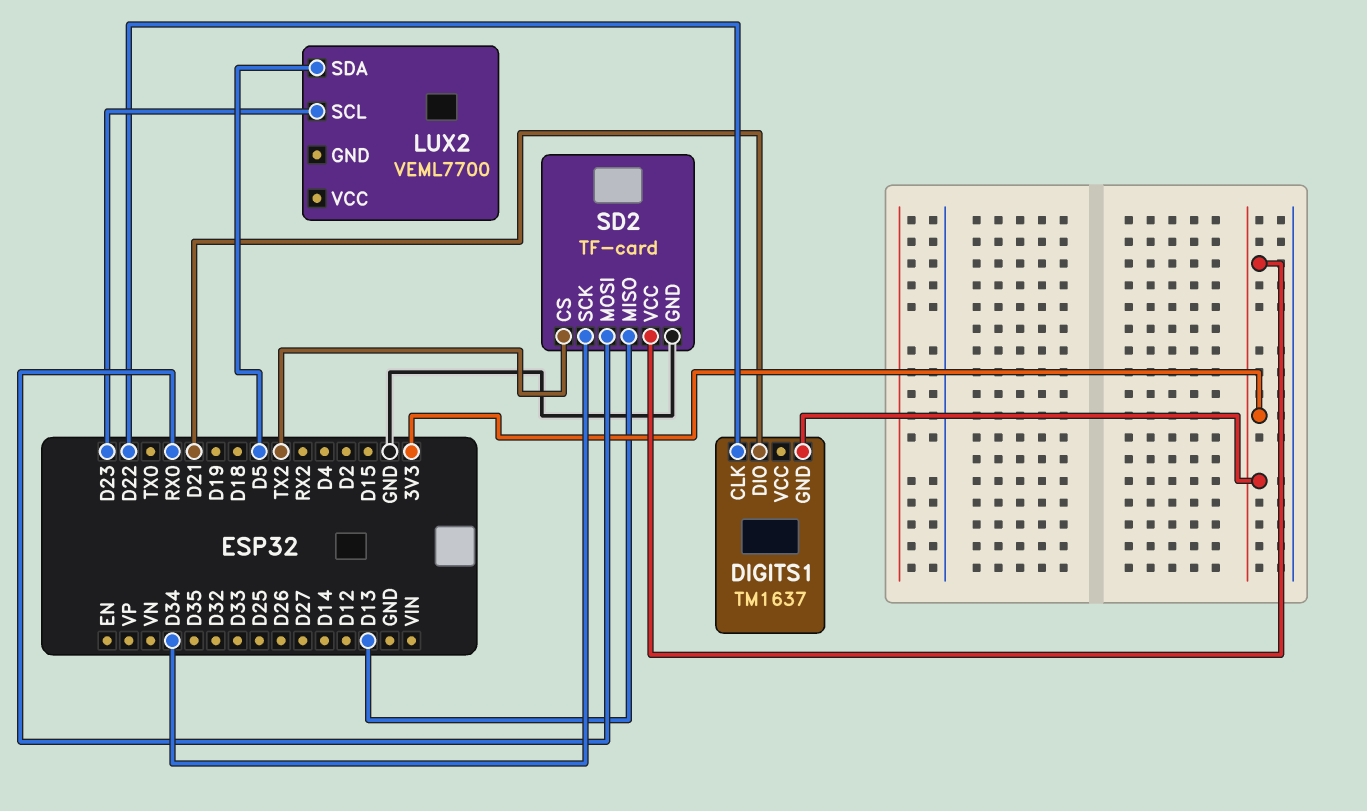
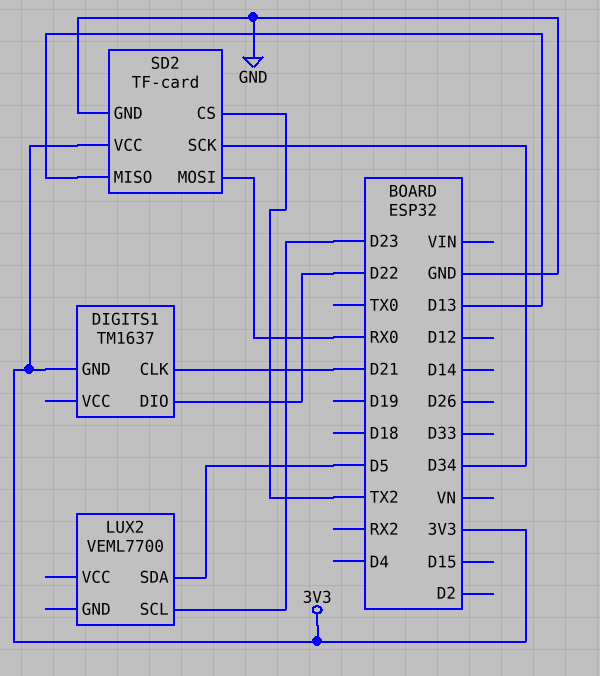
DIGITS1 pin CLK: D22 -> D21
DIGITS1 pin DIO: D21 -> D22

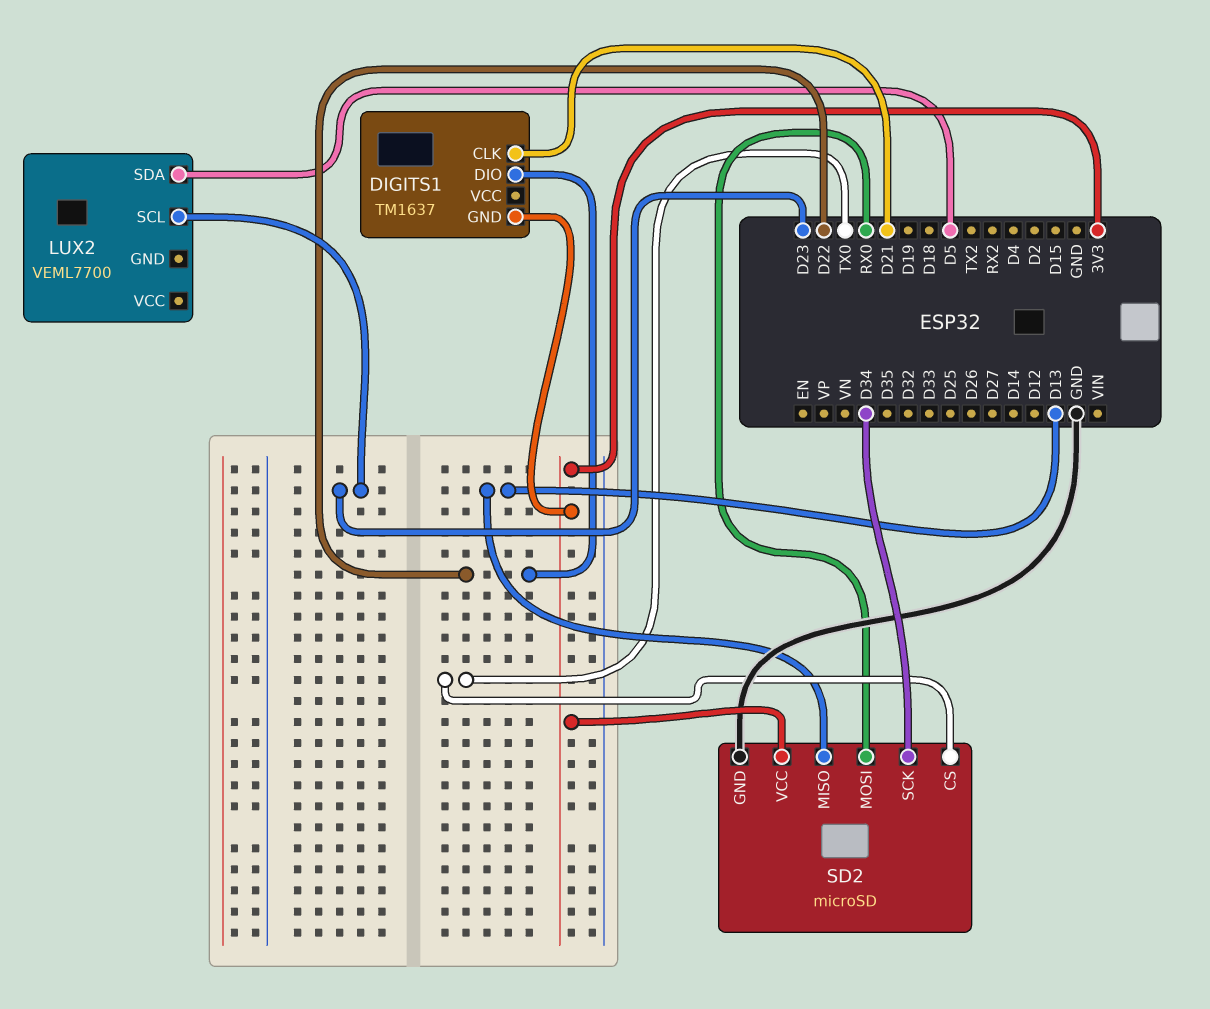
SD2: TF-card -> microSD
SD2 pin CS: TX2 -> TX0

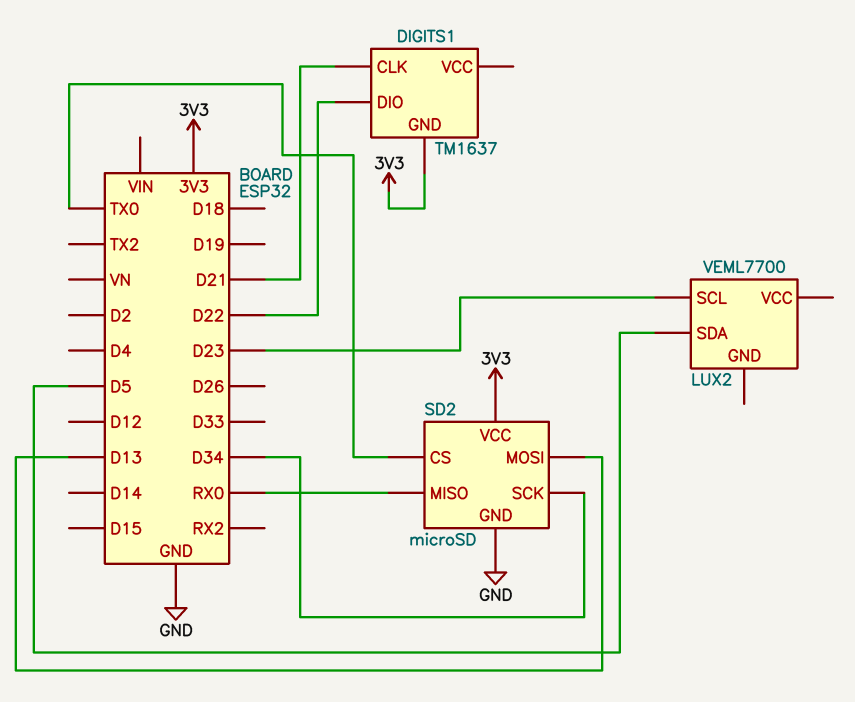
SD2 pin MISO: D13 -> RX0
SD2 pin MOSI: RX0 -> D13

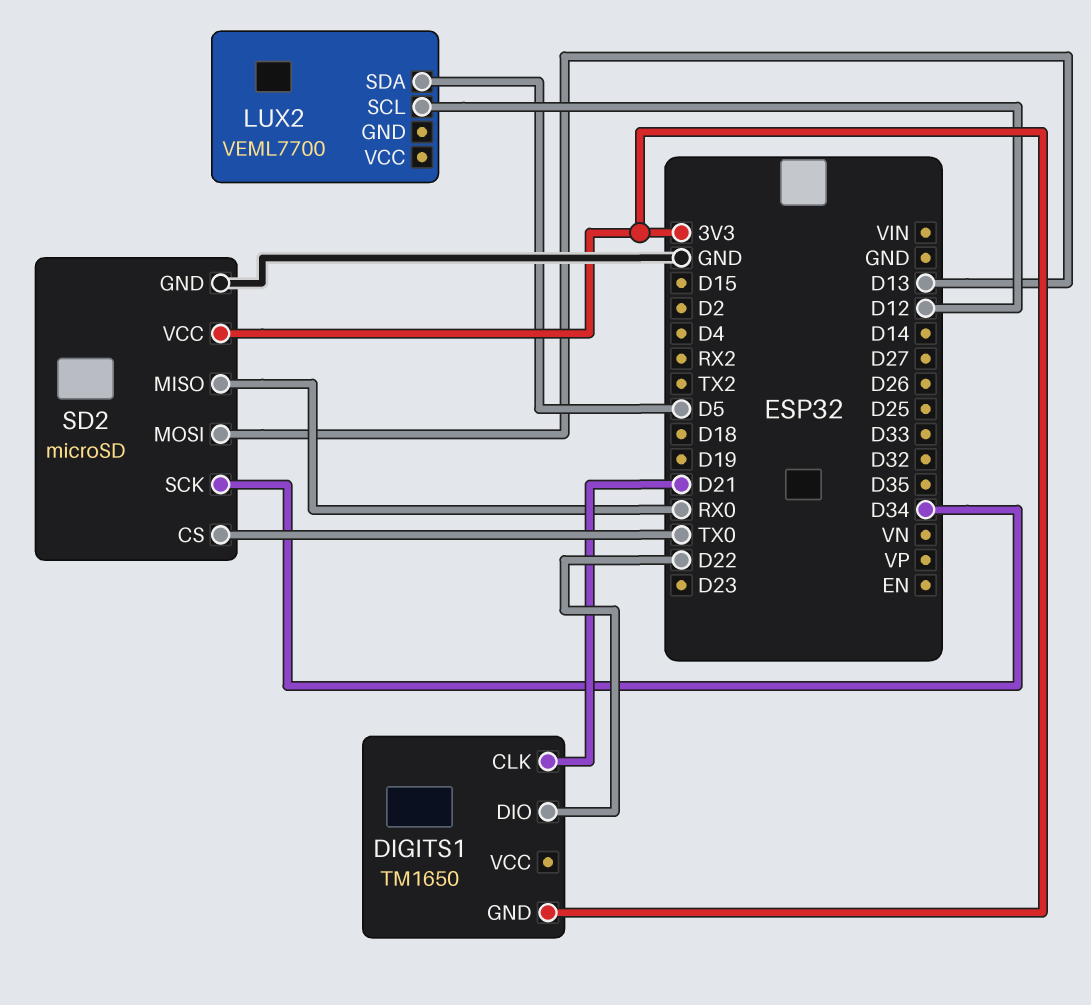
DIGITS1: TM1637 -> TM1650
LUX2 pin SCL: D23 -> D12

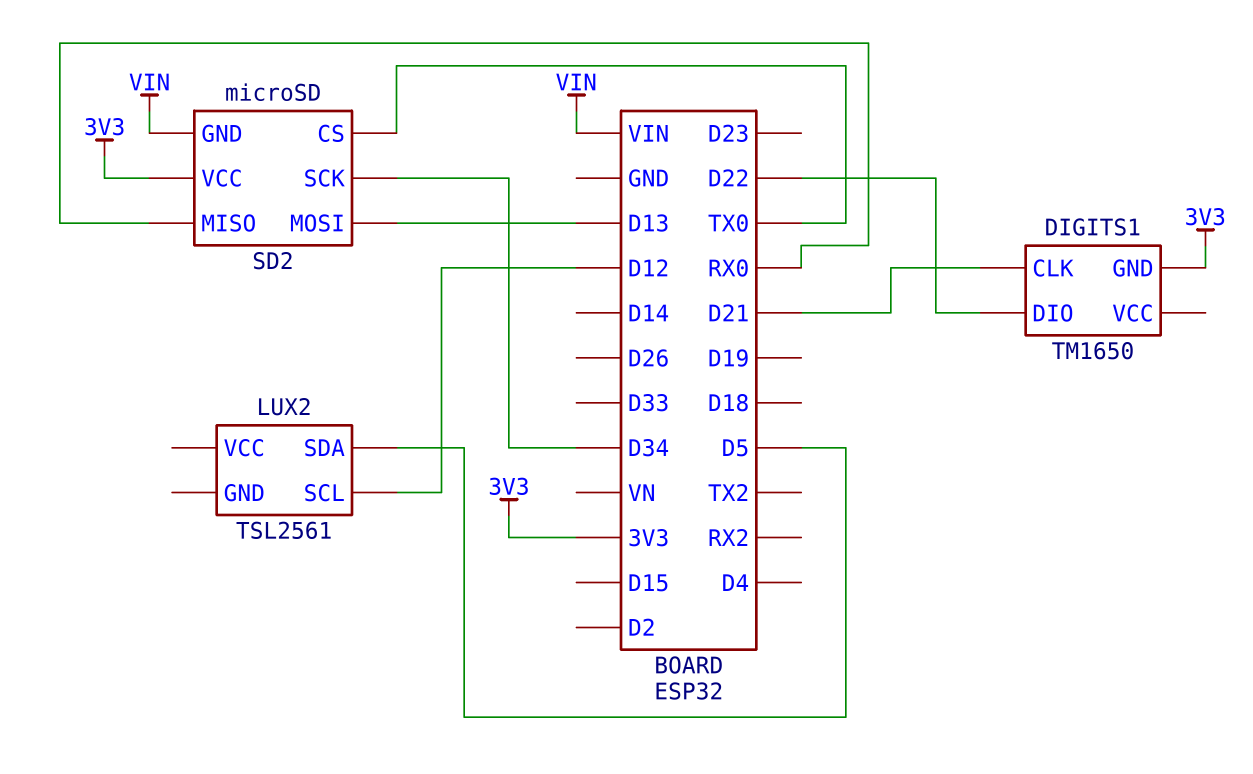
LUX2: VEML7700 -> TSL2561
SD2 pin GND: GND -> VIN

